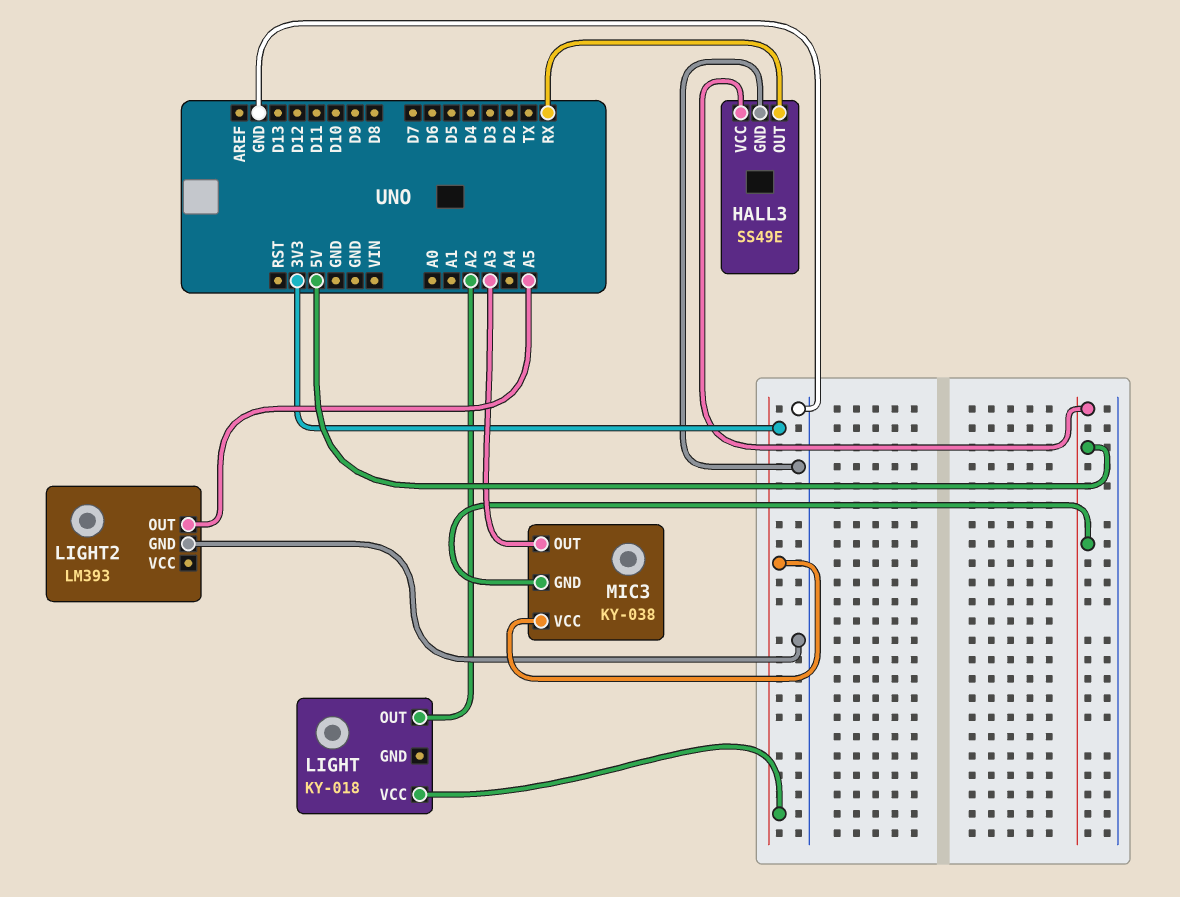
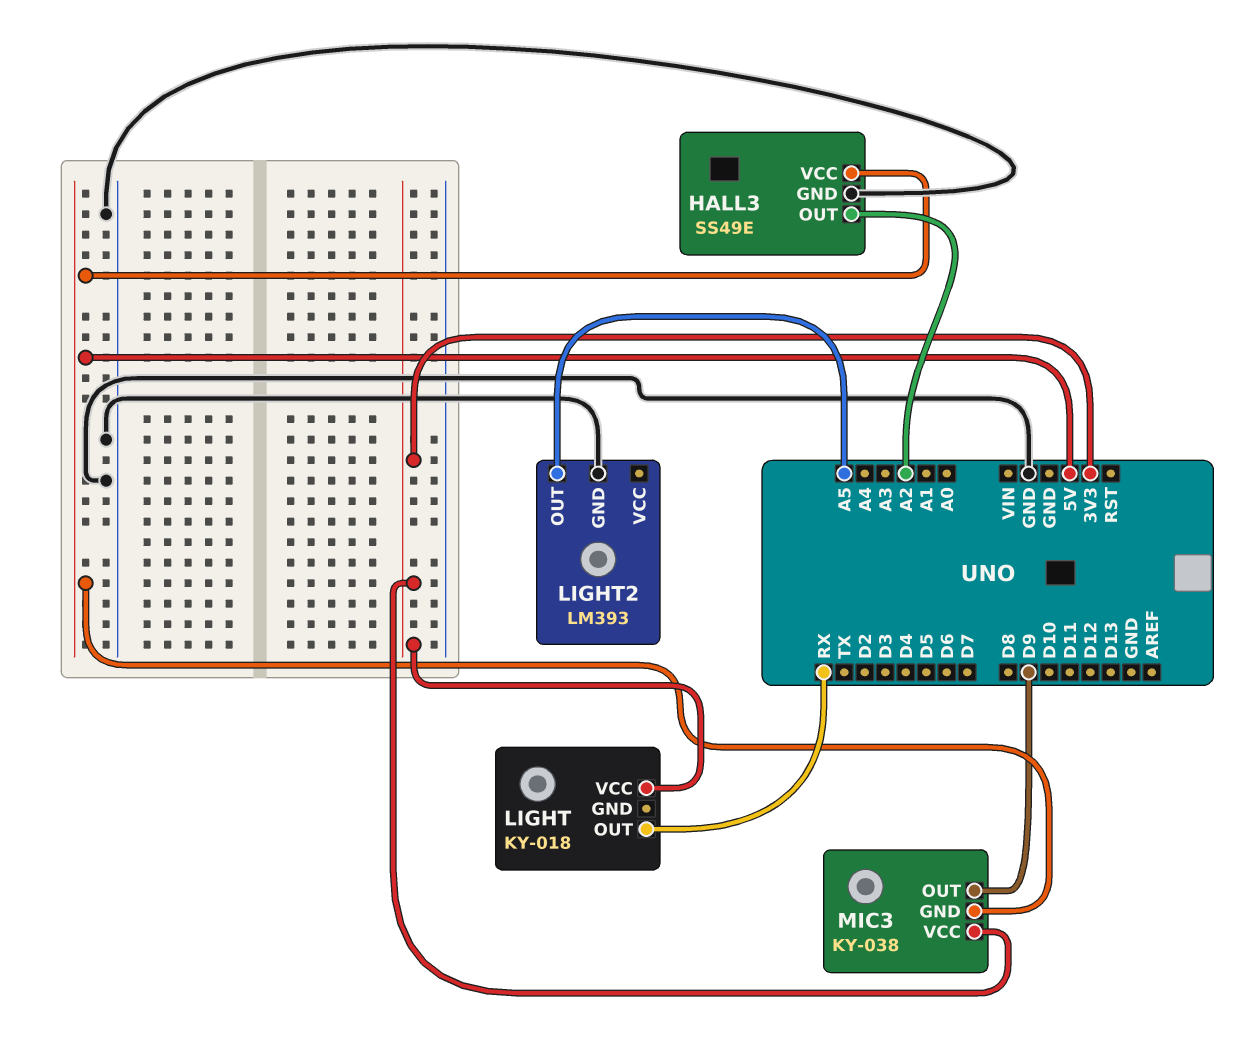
HALL3 pin OUT: RX -> A2
LIGHT pin OUT: A2 -> RX
MIC3 pin OUT: A3 -> D9

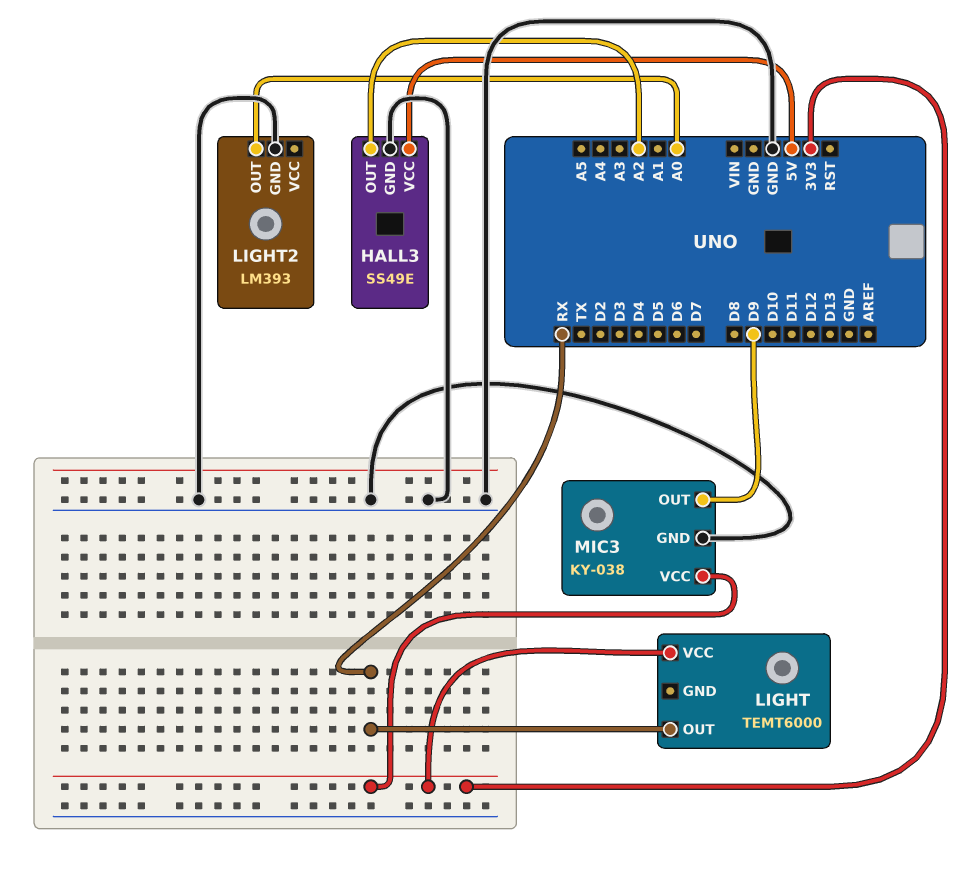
LIGHT: KY-018 -> TEMT6000
LIGHT2 pin OUT: A5 -> A0
MIC3 pin GND: 5V -> GND

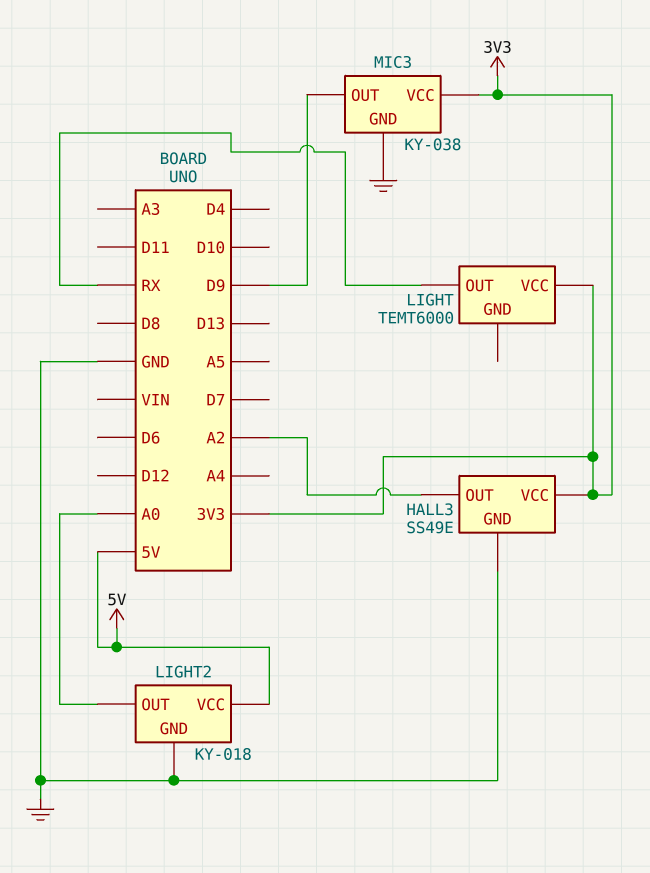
HALL3 pin VCC: 5V -> 3V3
LIGHT2: LM393 -> KY-018
LIGHT2 pin VCC: none -> 5V

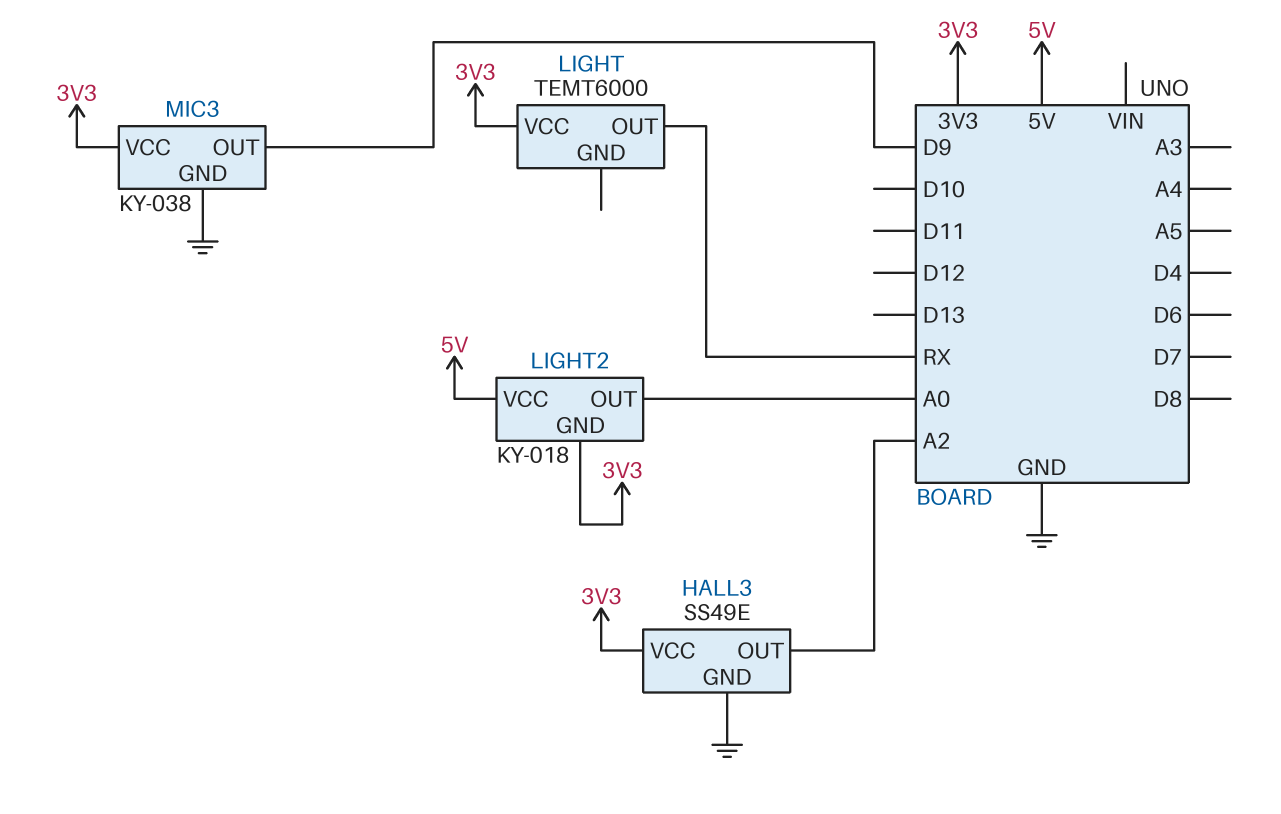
LIGHT2 pin GND: GND -> 3V3

